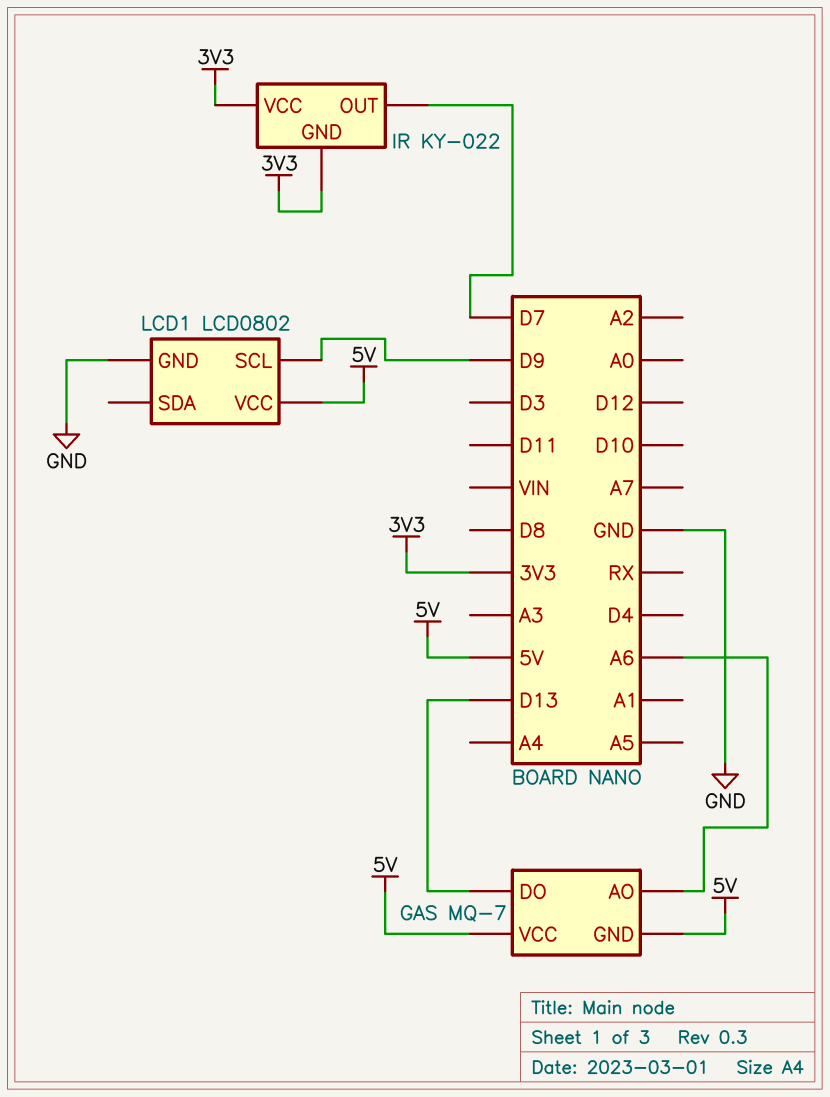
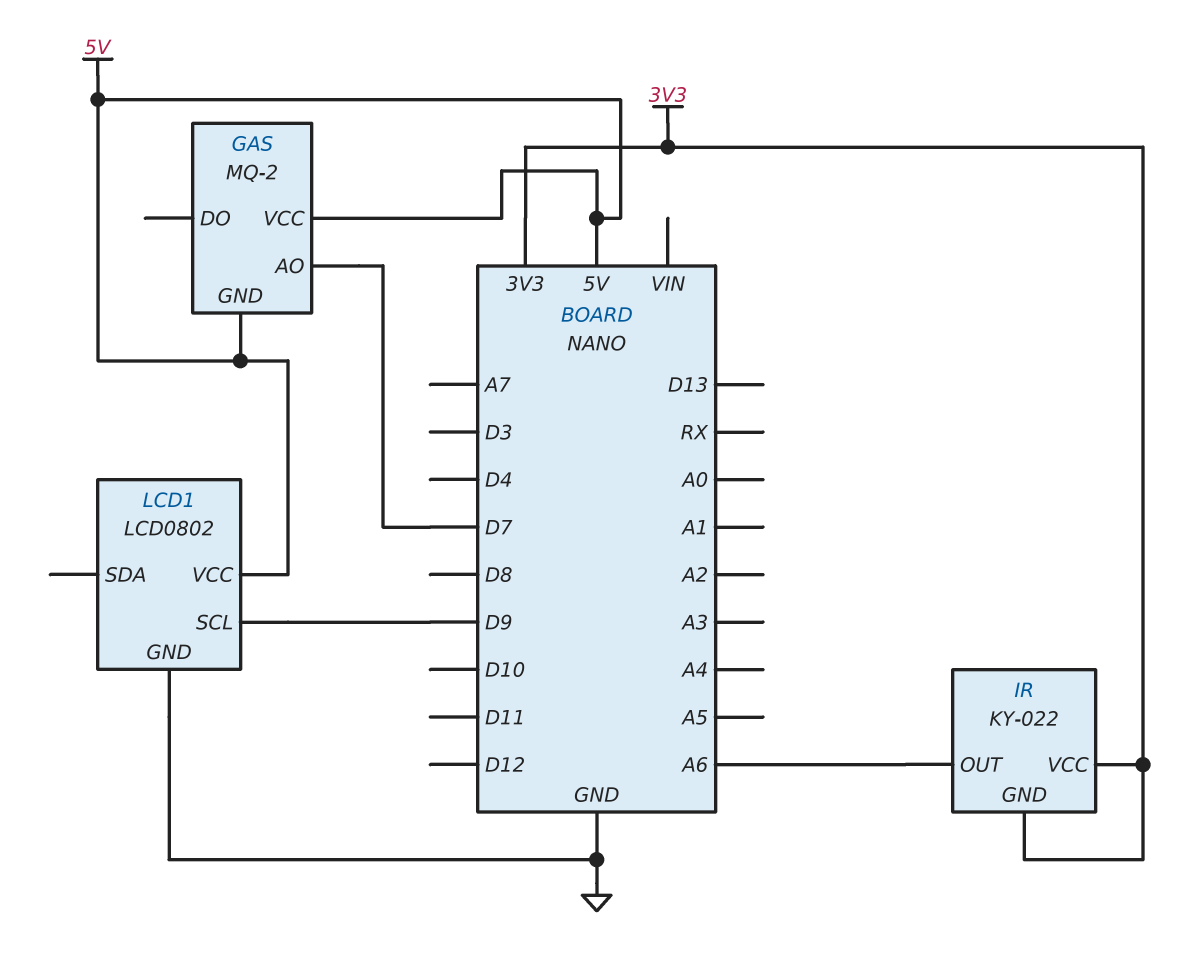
GAS: MQ-7 -> MQ-2
GAS pin AO: A6 -> D7
GAS pin DO: D13 -> none
IR pin OUT: D7 -> A6

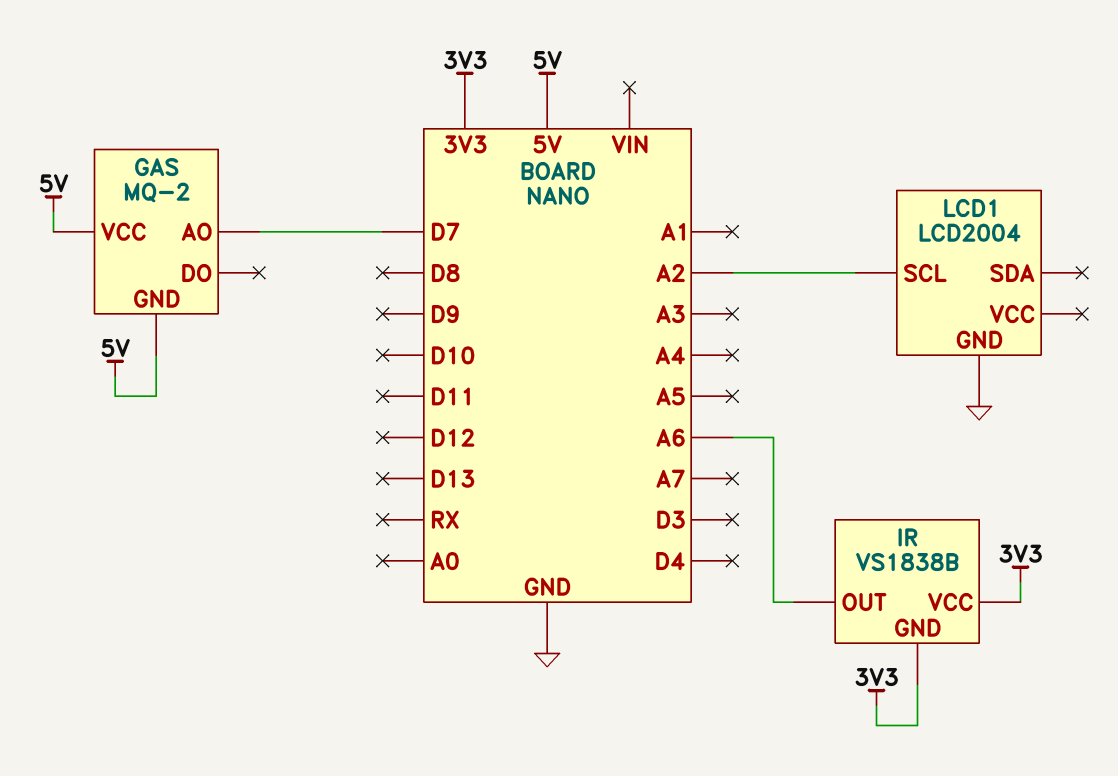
IR: KY-022 -> VS1838B
LCD1: LCD0802 -> LCD2004
LCD1 pin SCL: D9 -> A2
LCD1 pin VCC: 5V -> none

